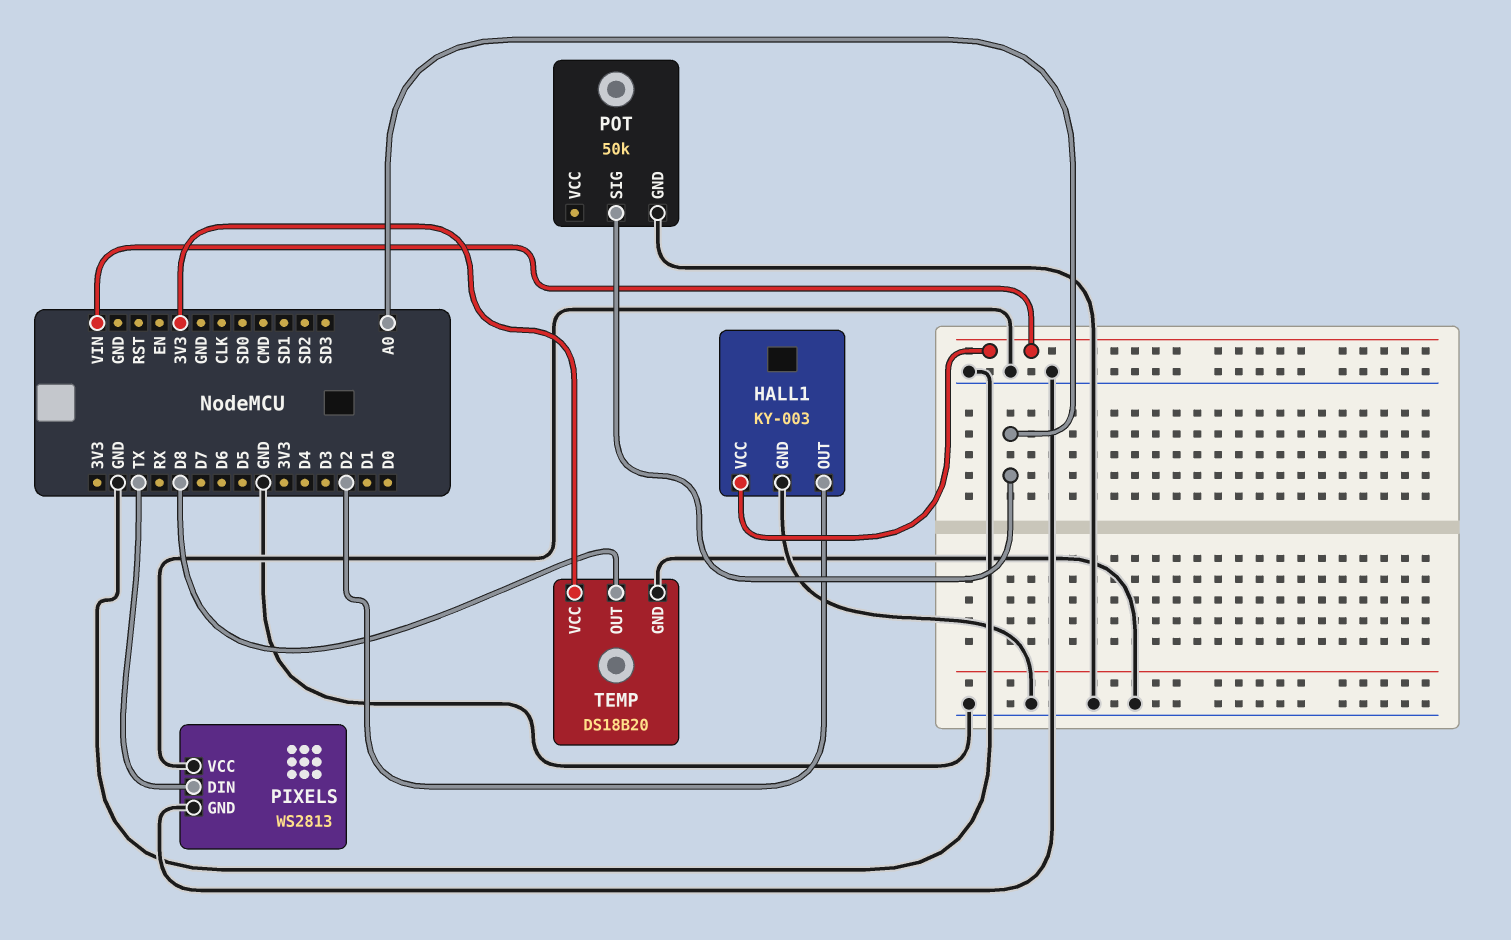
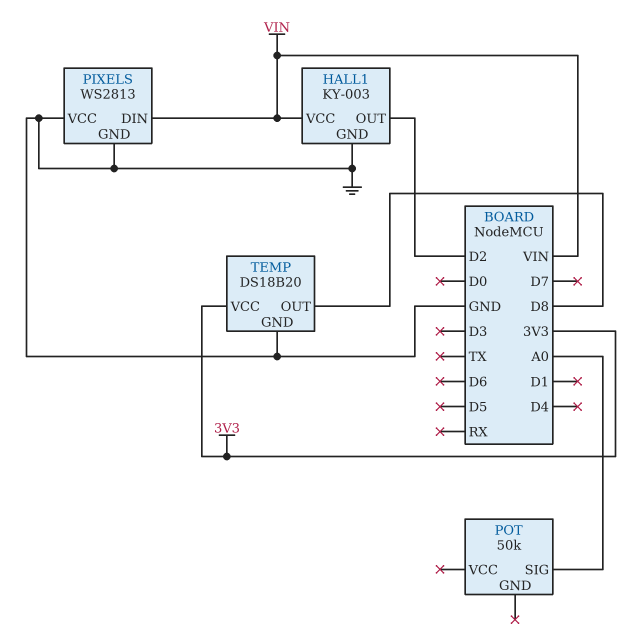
PIXELS pin DIN: TX -> VIN
POT pin GND: GND -> none

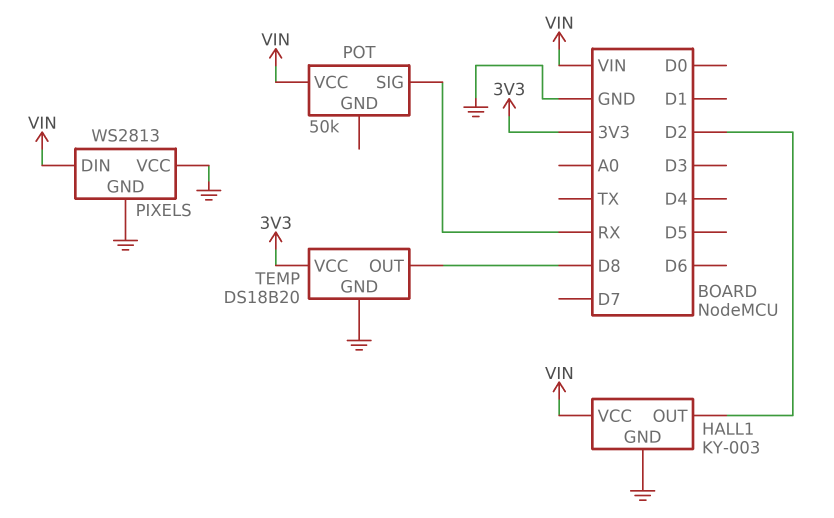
POT pin SIG: A0 -> RX
POT pin VCC: none -> VIN

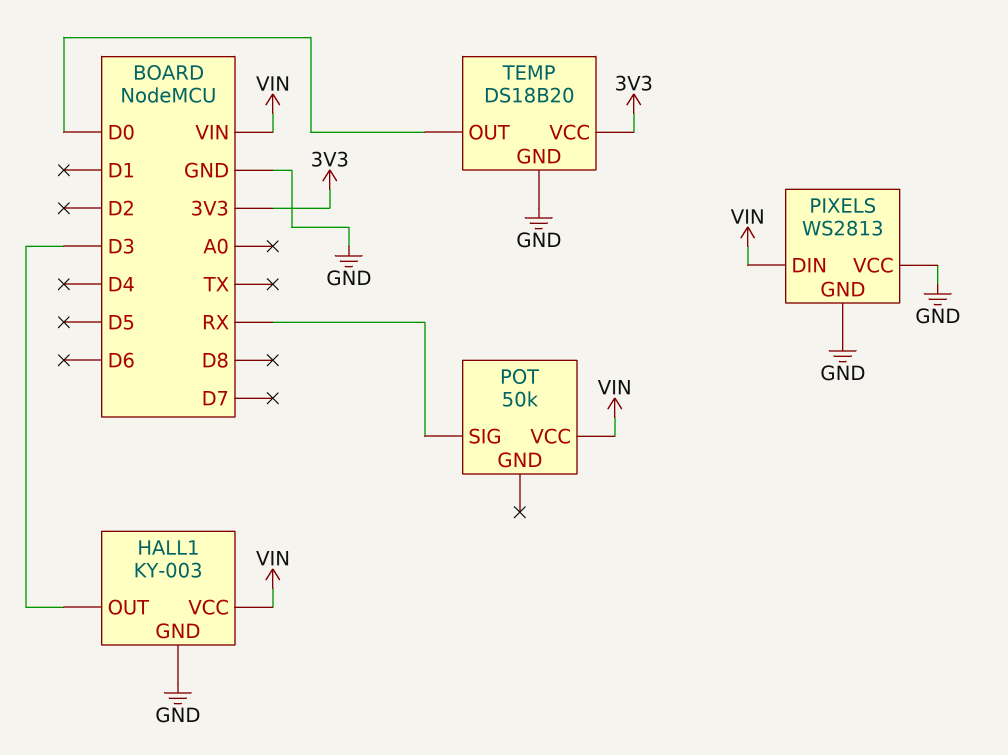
HALL1 pin OUT: D2 -> D3
TEMP pin OUT: D8 -> D0

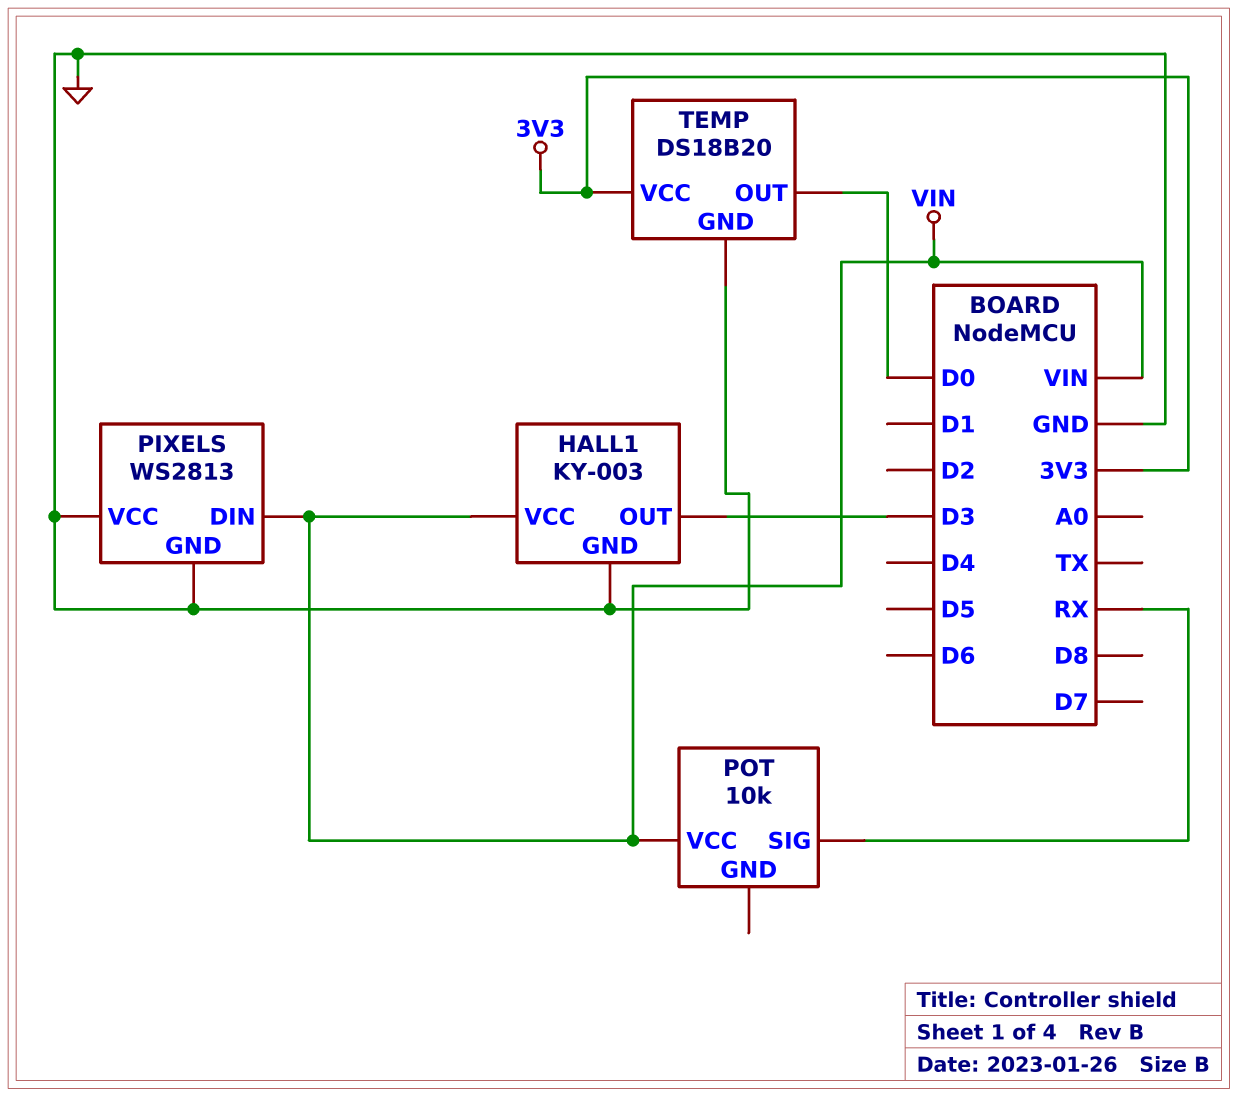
POT: 50k -> 10k

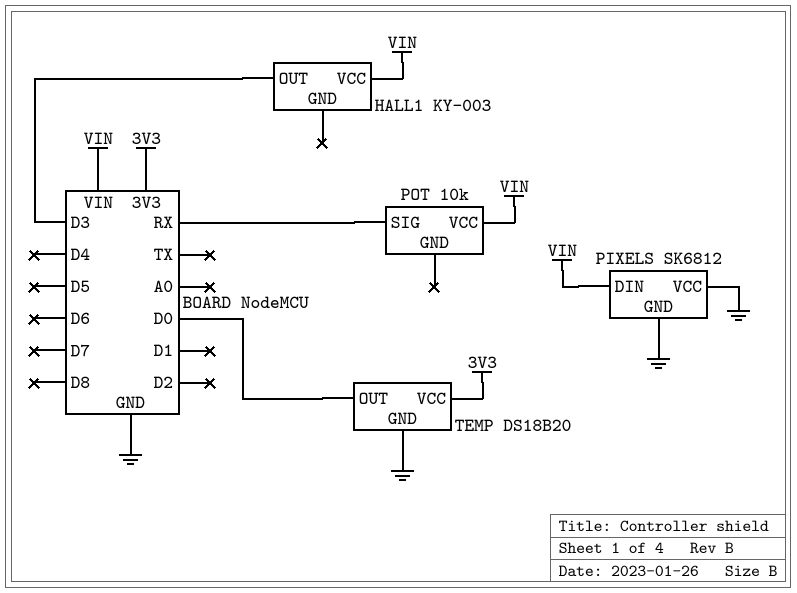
HALL1 pin GND: GND -> none
PIXELS: WS2813 -> SK6812

